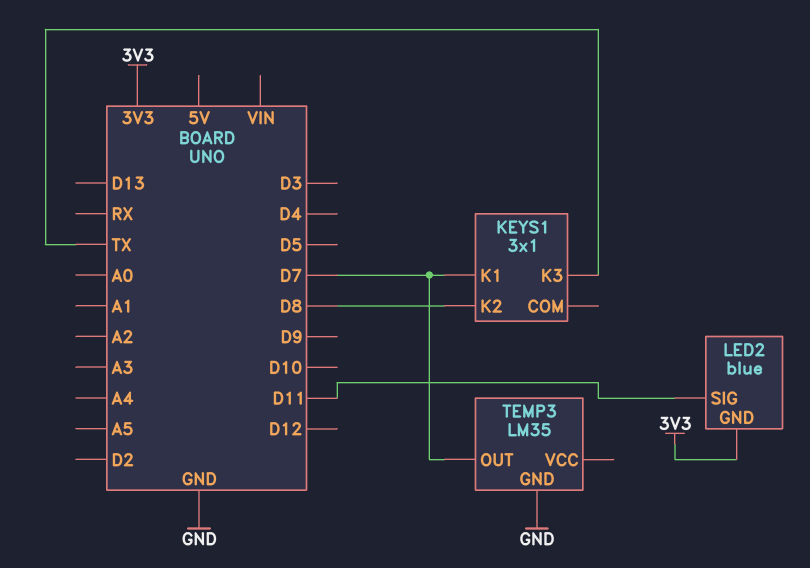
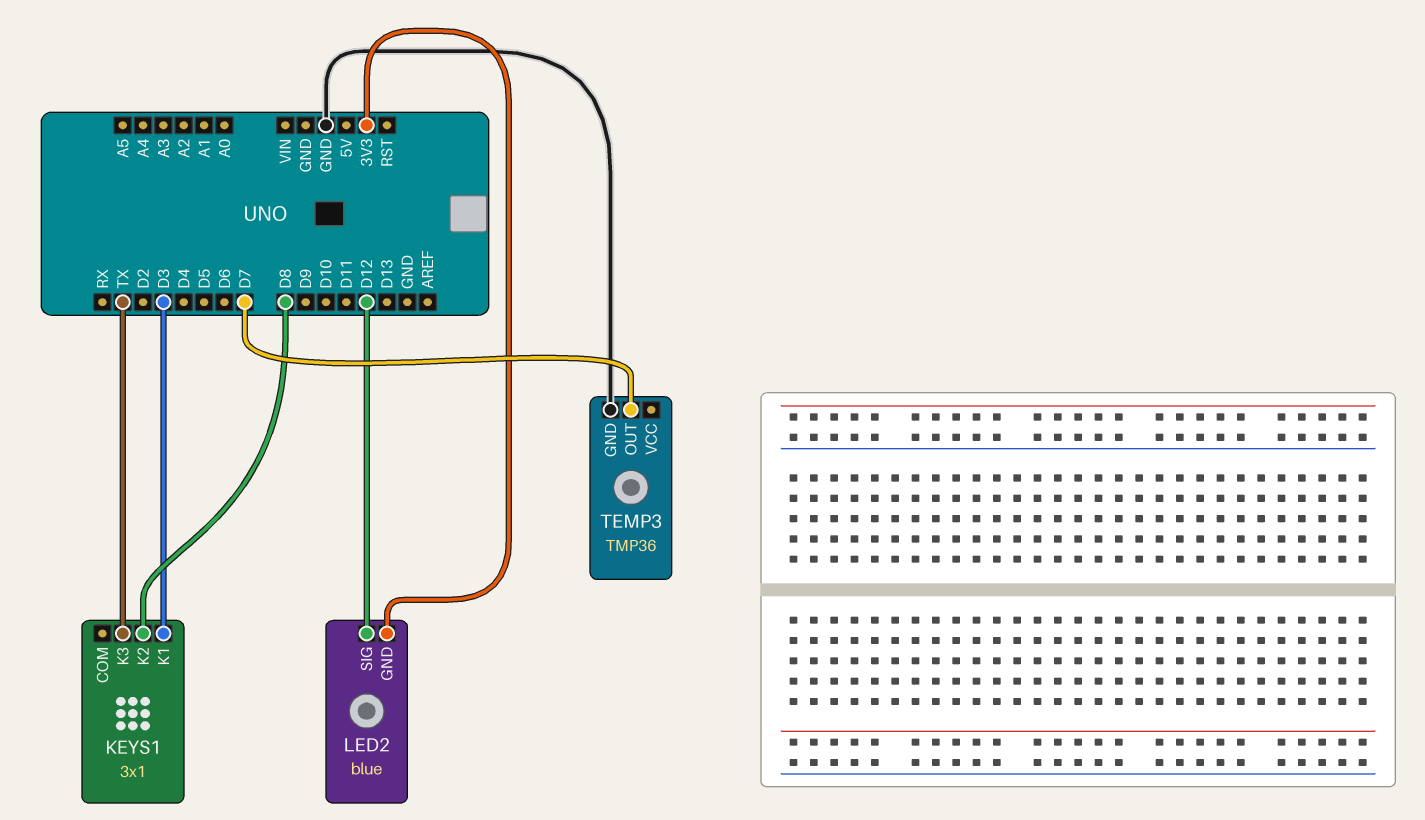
KEYS1 pin K1: D7 -> D3
LED2 pin SIG: D11 -> D12
TEMP3: LM35 -> TMP36

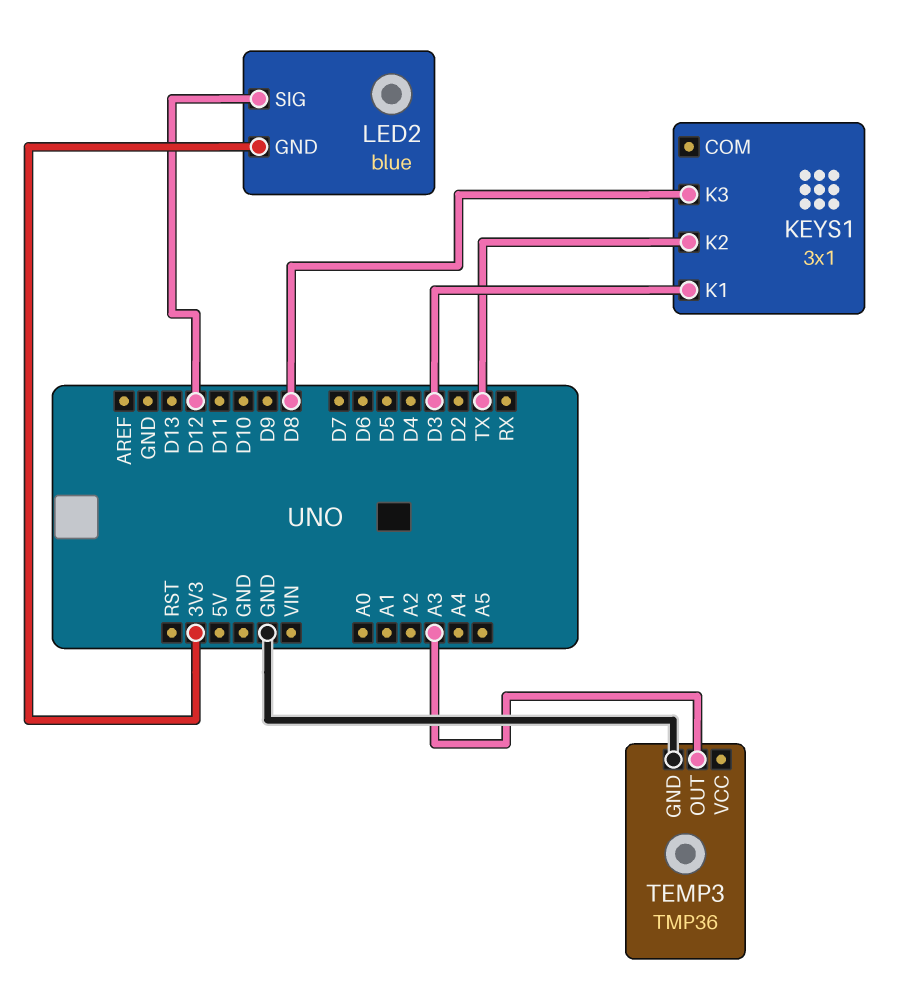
KEYS1 pin K2: D8 -> TX
KEYS1 pin K3: TX -> D8
TEMP3 pin OUT: D7 -> A3

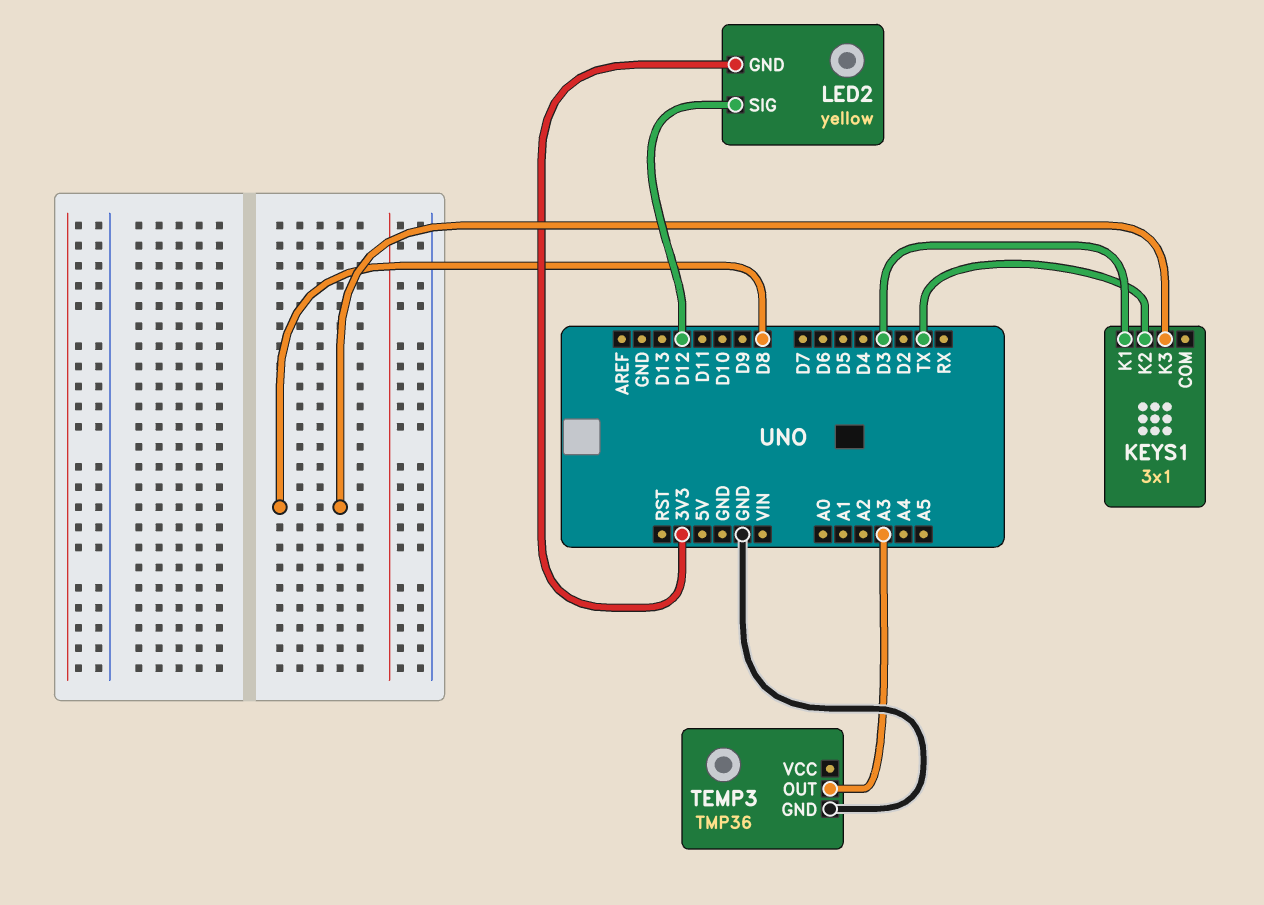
LED2: blue -> yellow

